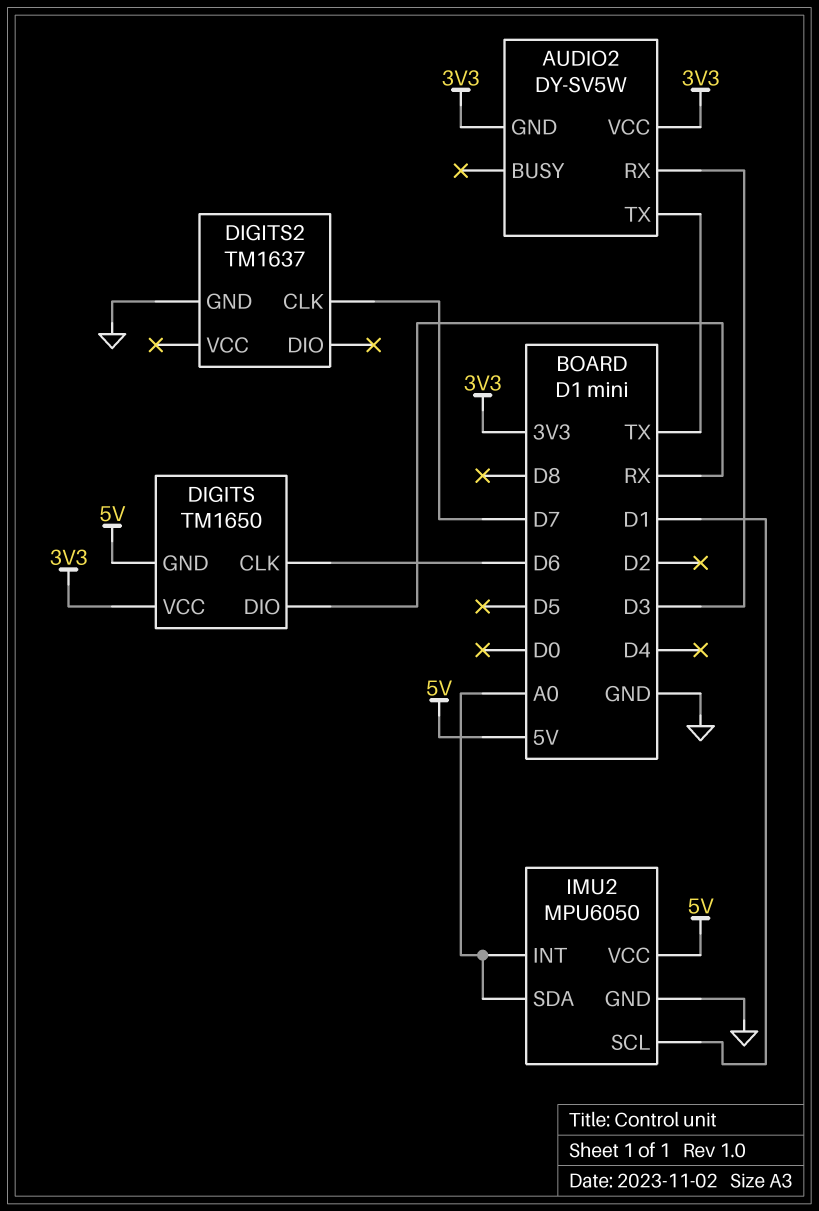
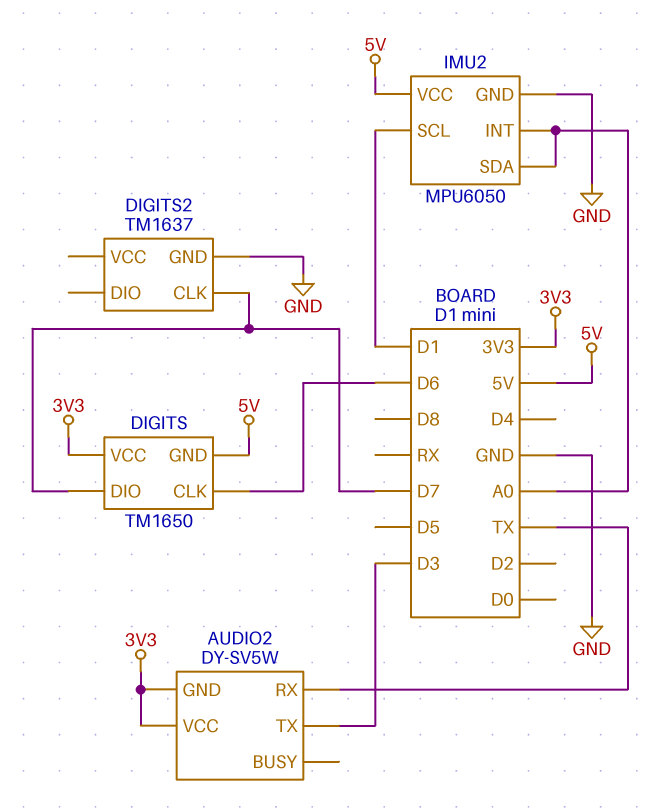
AUDIO2 pin RX: D3 -> TX
AUDIO2 pin TX: TX -> D3
DIGITS pin DIO: RX -> D7

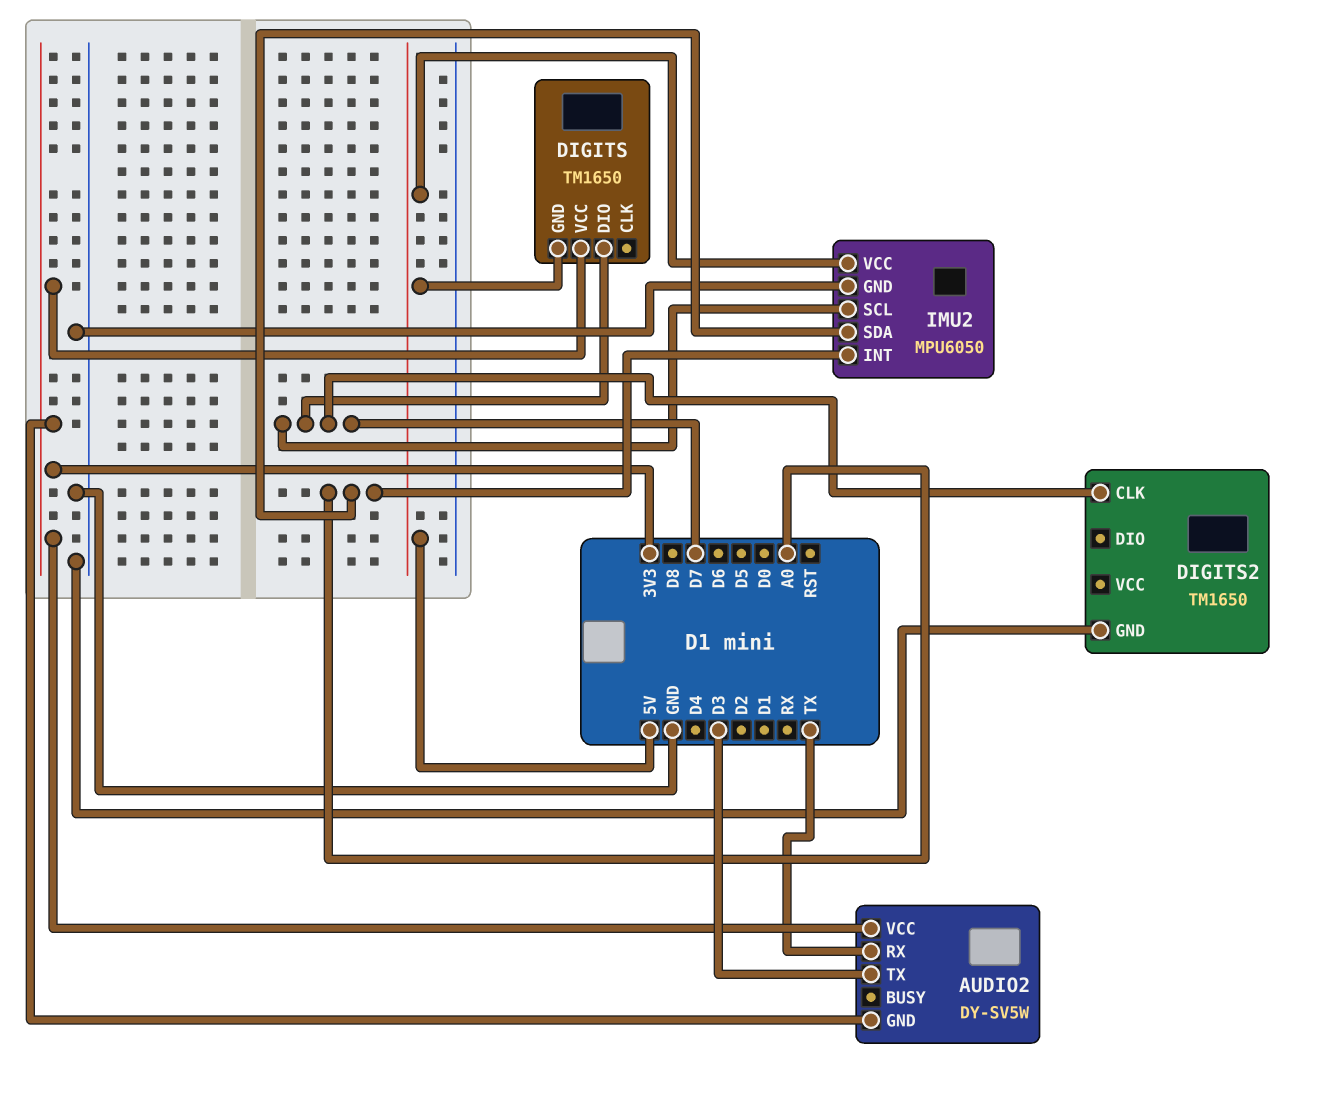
DIGITS pin CLK: D6 -> none
DIGITS2: TM1637 -> TM1650
IMU2 pin SCL: D1 -> D7

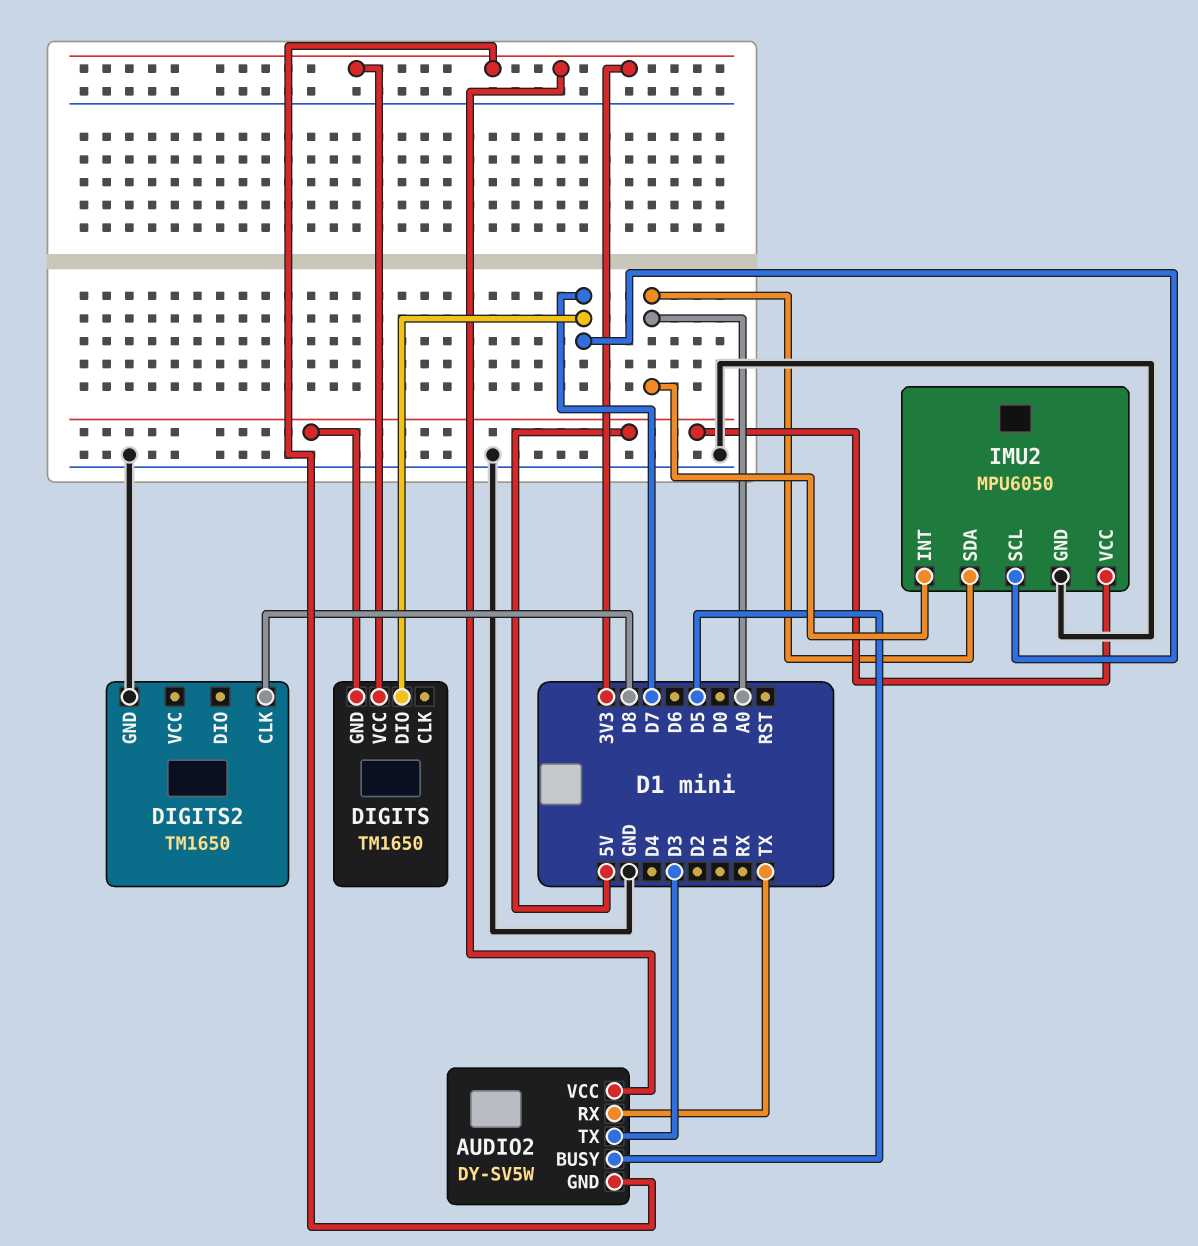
AUDIO2 pin BUSY: none -> D5
DIGITS2 pin CLK: D7 -> D8

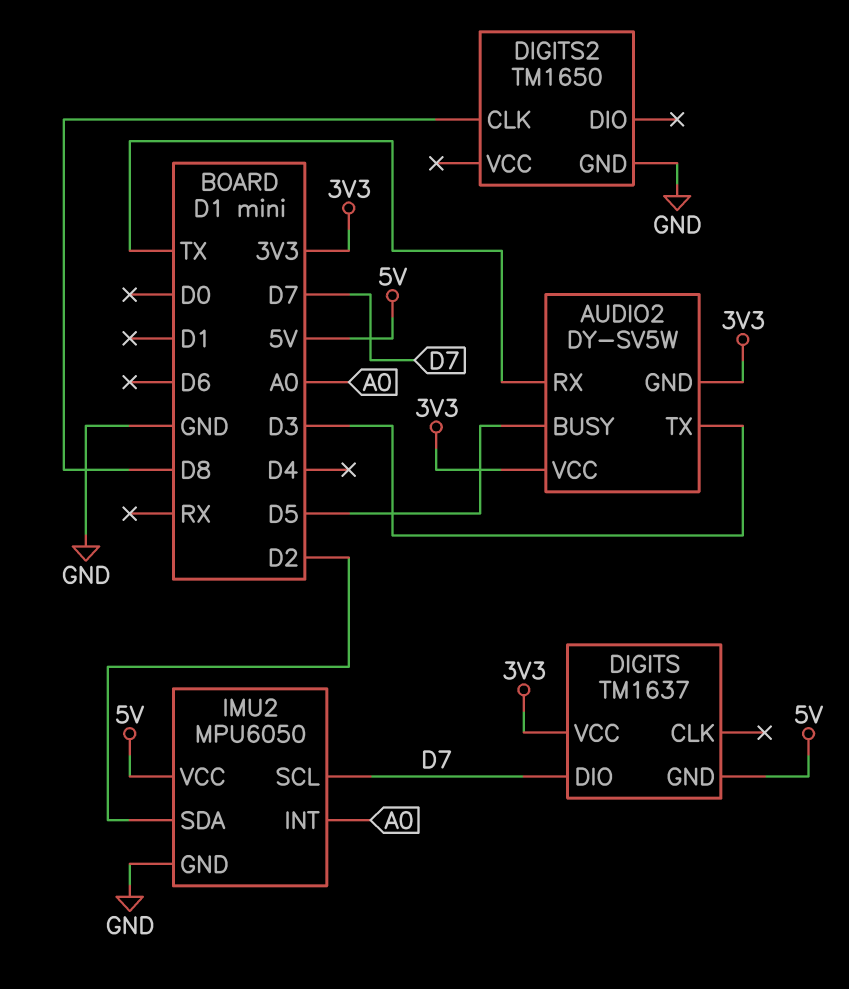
DIGITS: TM1650 -> TM1637
IMU2 pin SDA: A0 -> D2

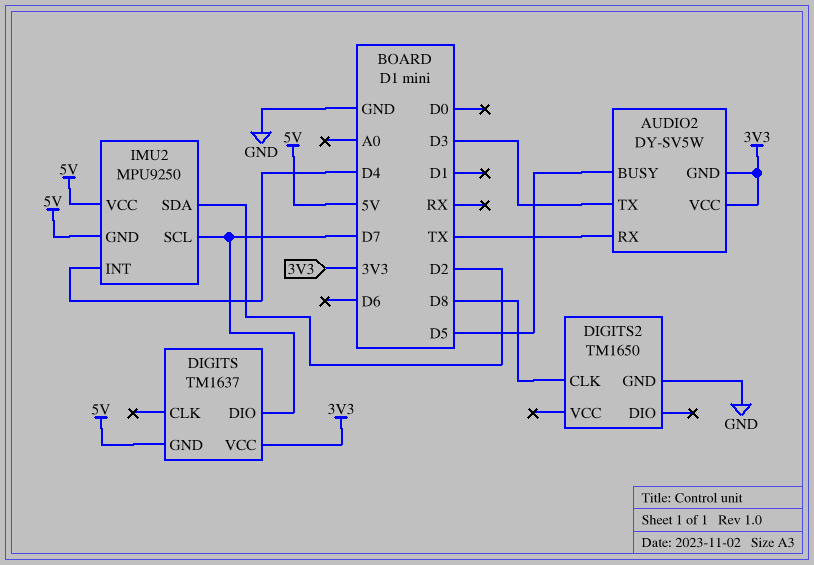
IMU2: MPU6050 -> MPU9250
IMU2 pin GND: GND -> 5V
IMU2 pin INT: A0 -> D4

